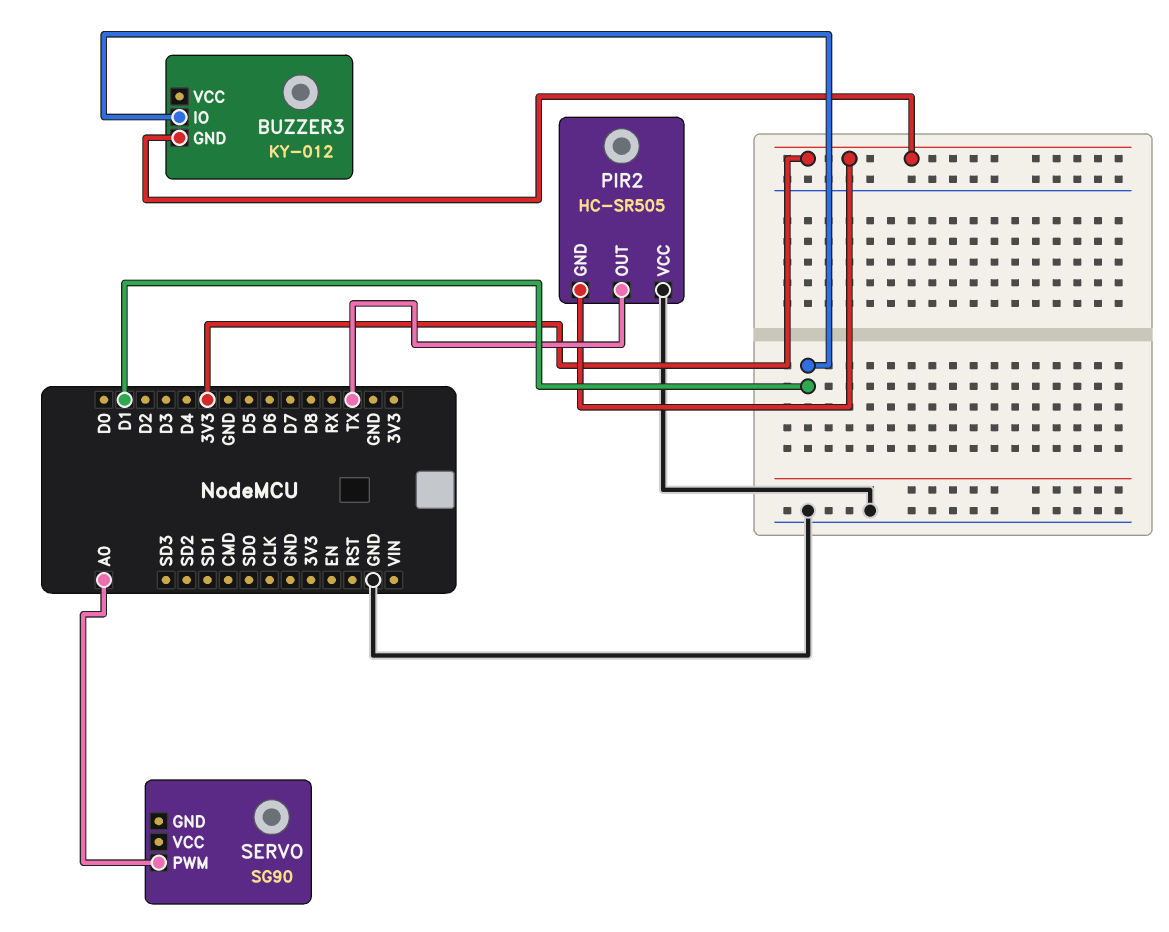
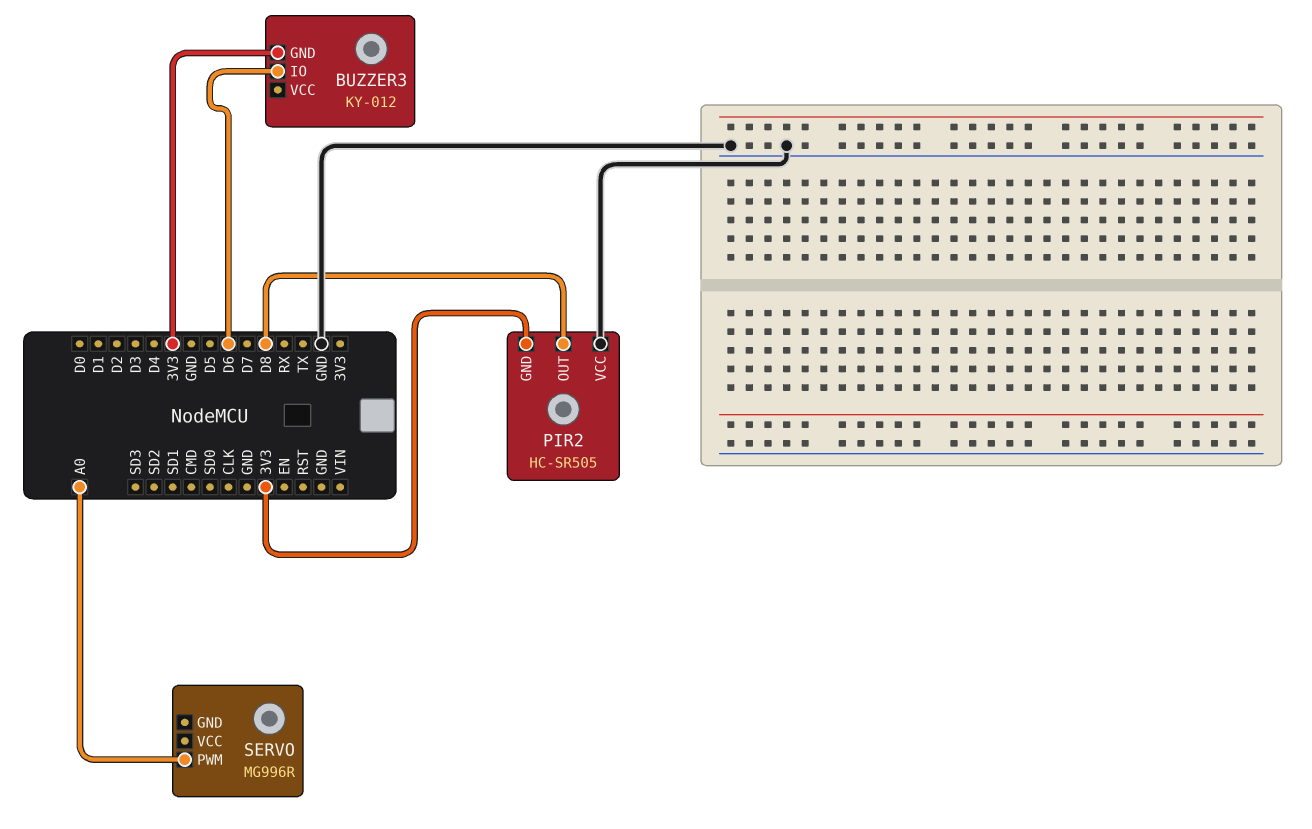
BUZZER3 pin IO: D1 -> D6
PIR2 pin OUT: TX -> D8
SERVO: SG90 -> MG996R

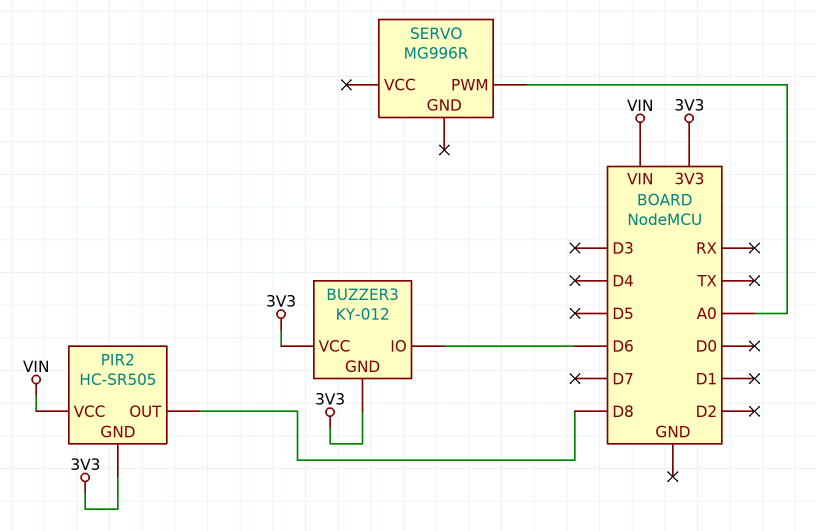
BUZZER3 pin VCC: none -> 3V3
PIR2 pin VCC: GND -> VIN

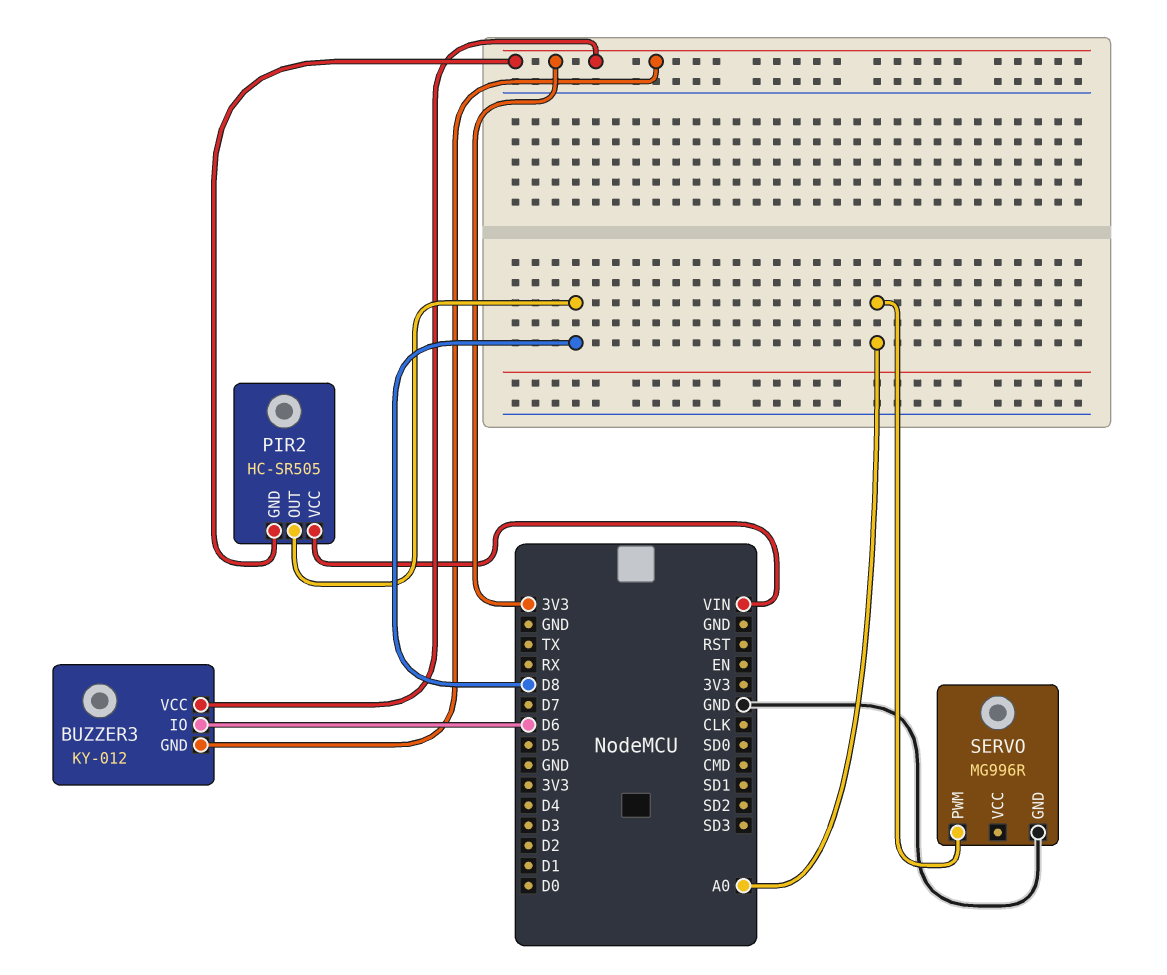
SERVO pin GND: none -> GND

